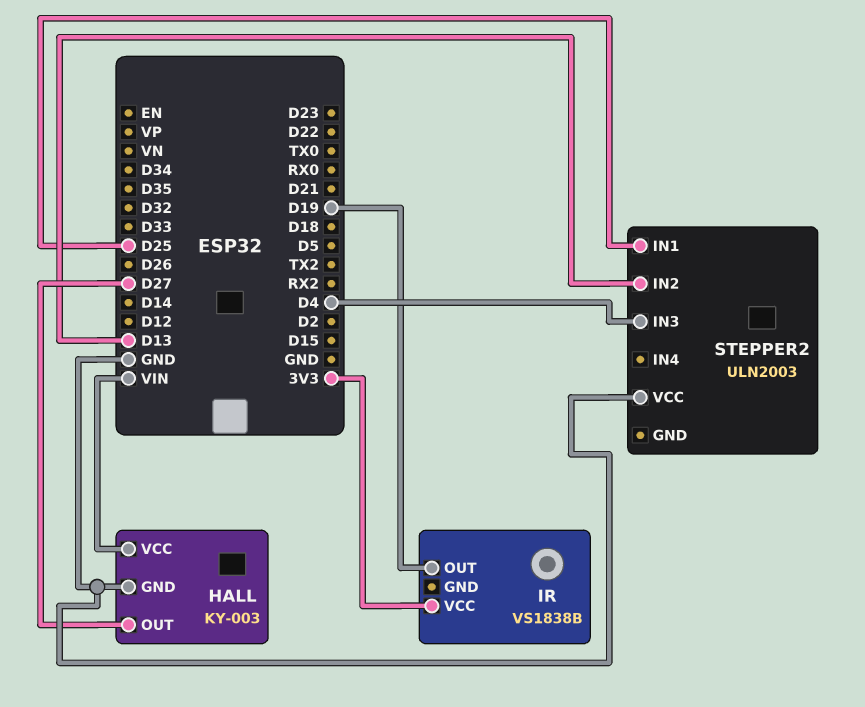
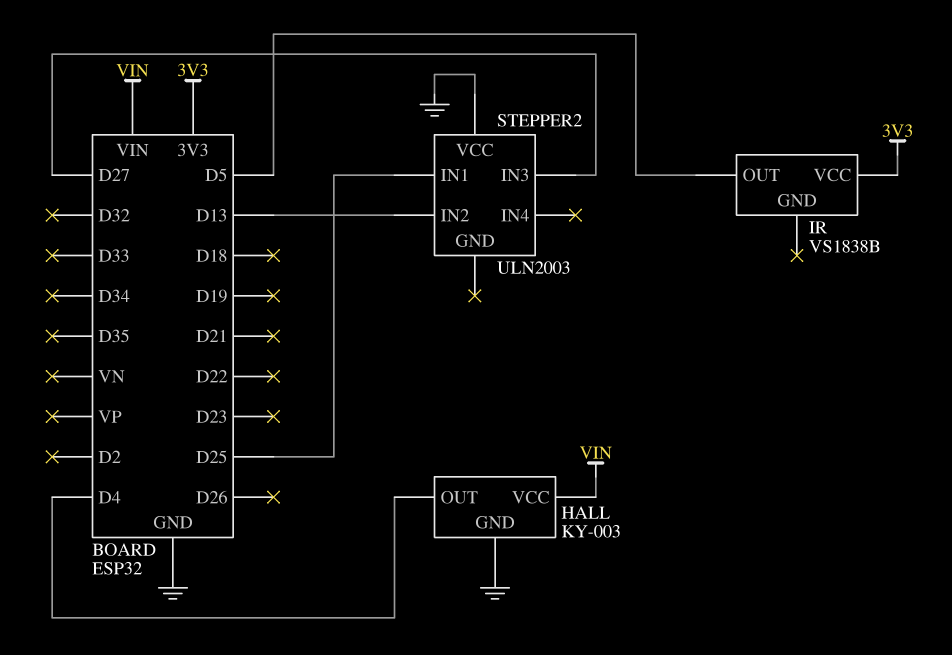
HALL pin OUT: D27 -> D4
IR pin OUT: D19 -> D5
STEPPER2 pin IN3: D4 -> D27

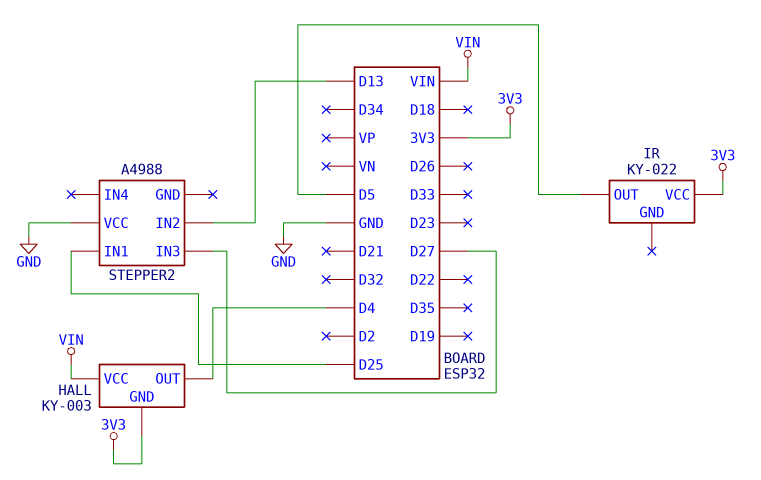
HALL pin GND: GND -> 3V3
IR: VS1838B -> KY-022
STEPPER2: ULN2003 -> A4988

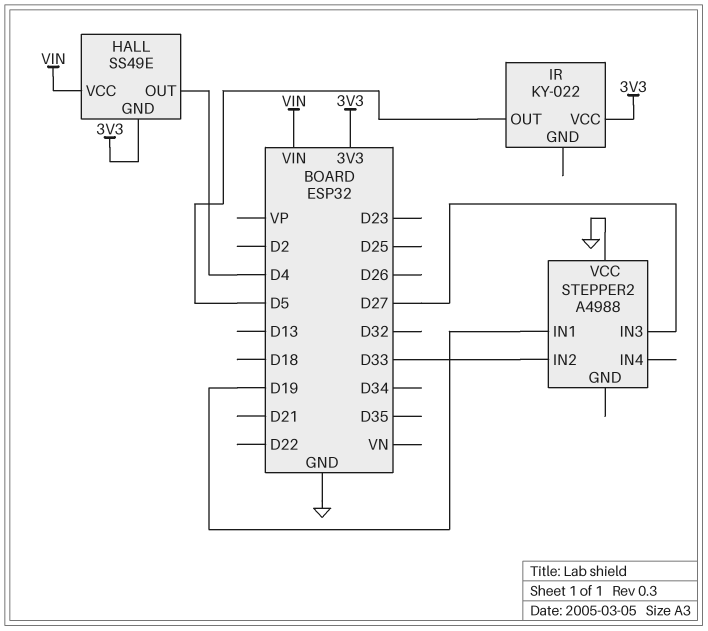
HALL: KY-003 -> SS49E
STEPPER2 pin IN1: D25 -> D19
STEPPER2 pin IN2: D13 -> D33

